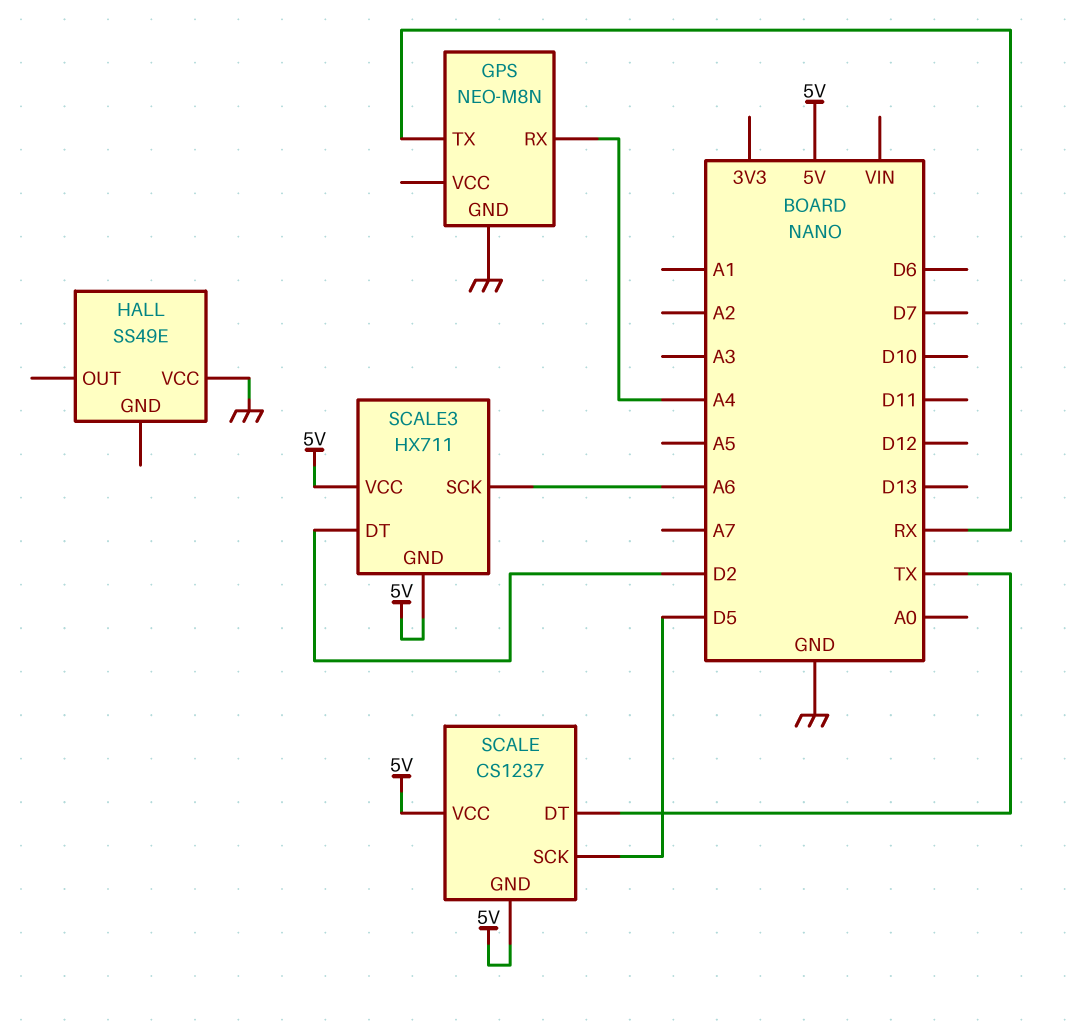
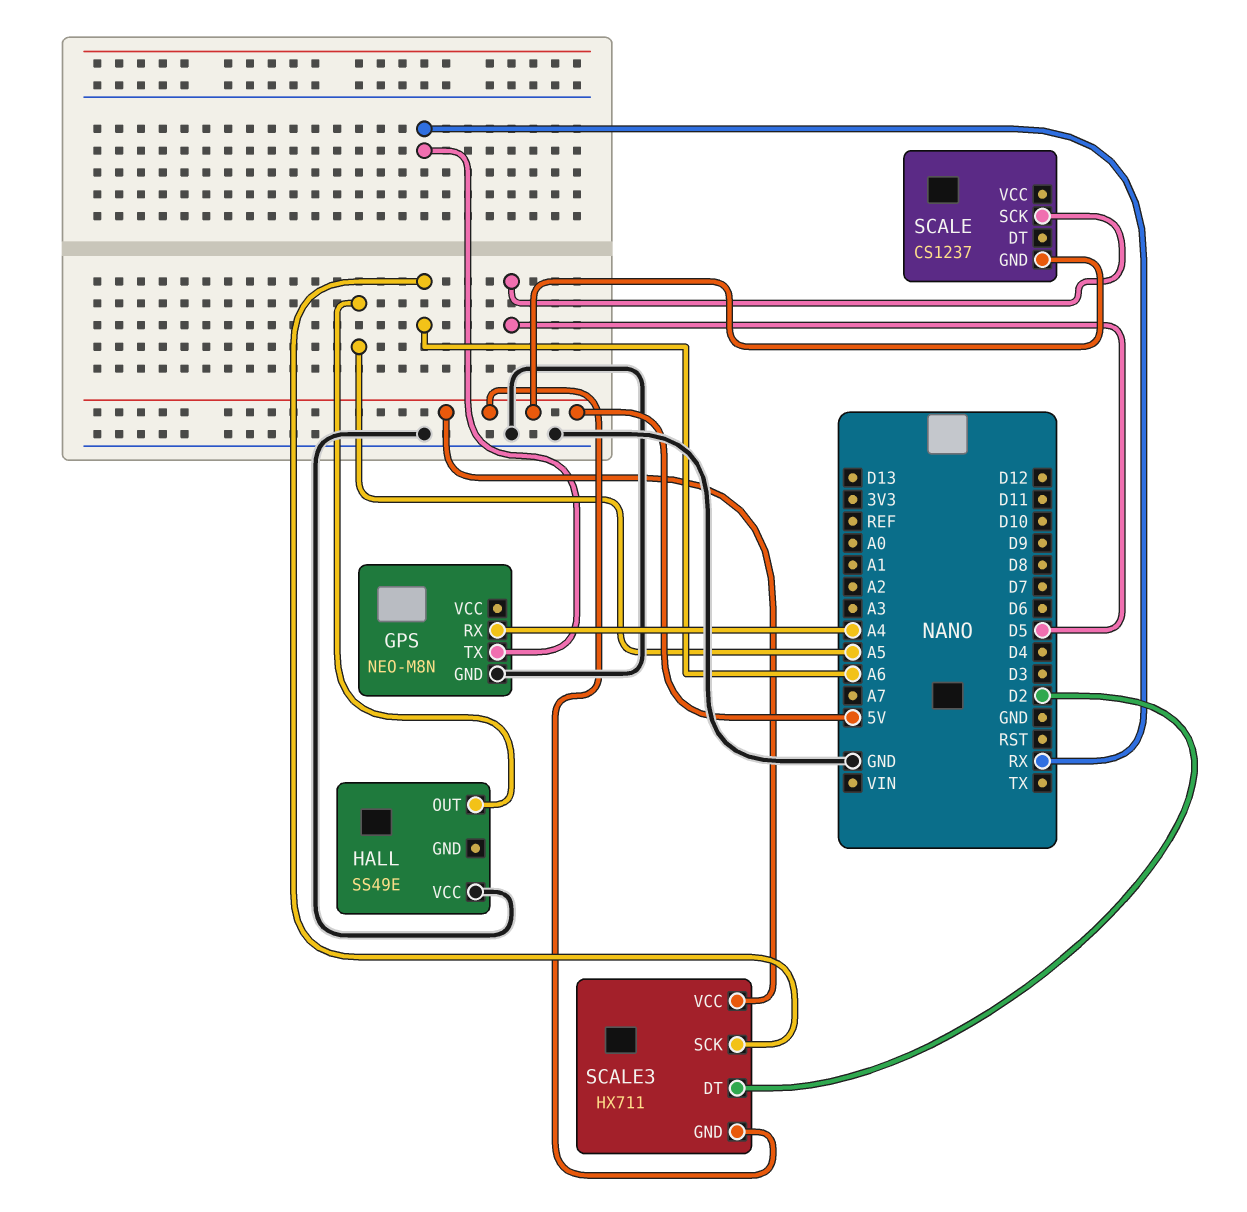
HALL pin OUT: none -> A5
SCALE pin DT: TX -> none
SCALE pin VCC: 5V -> none

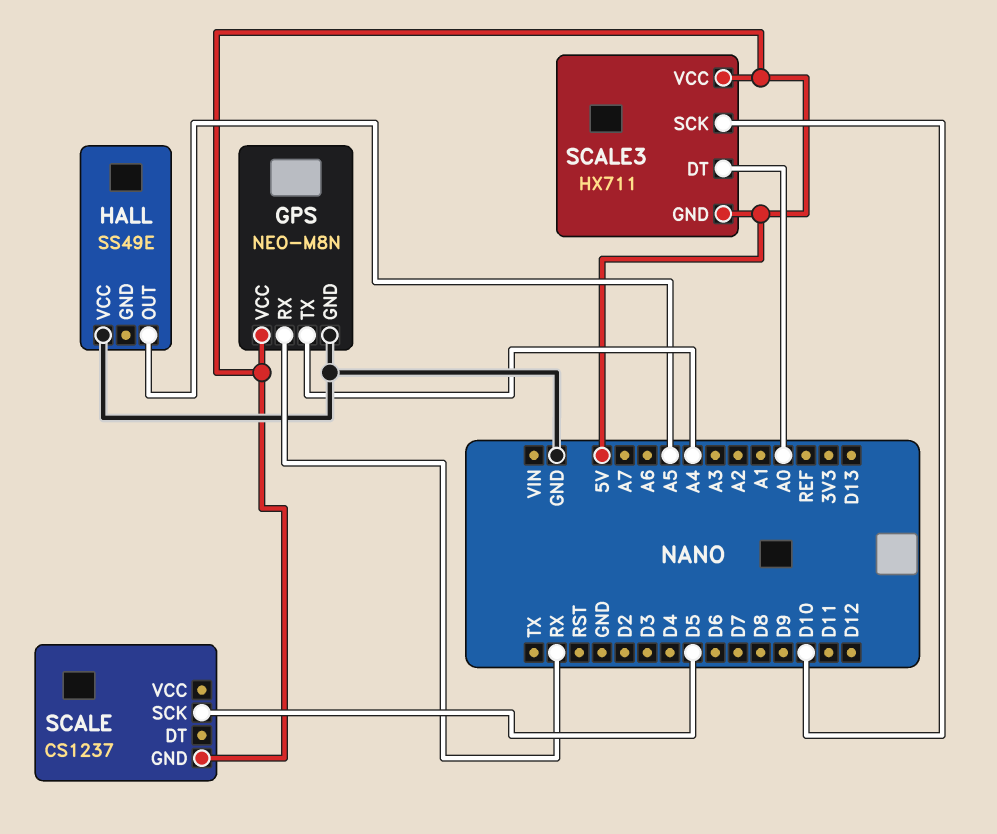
GPS pin RX: A4 -> RX
GPS pin TX: RX -> A4
GPS pin VCC: none -> 5V
SCALE3 pin DT: D2 -> A0
SCALE3 pin SCK: A6 -> D10

